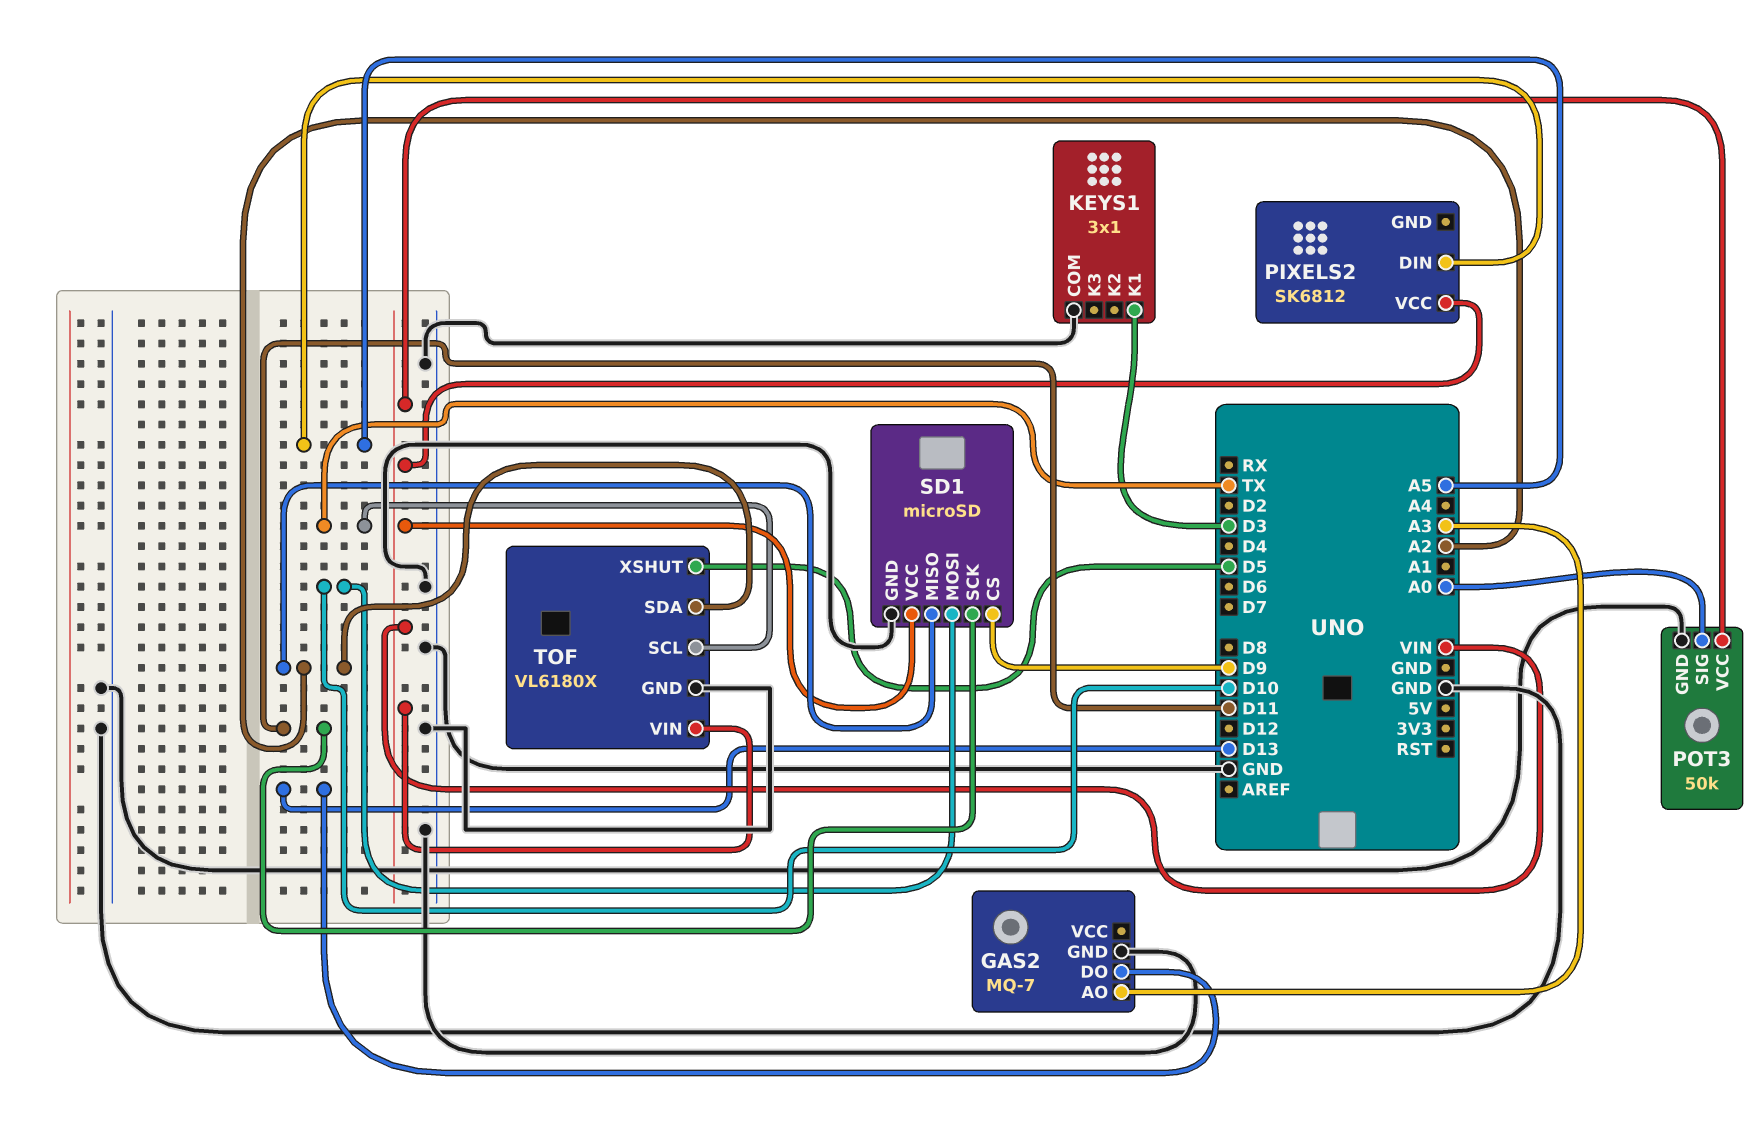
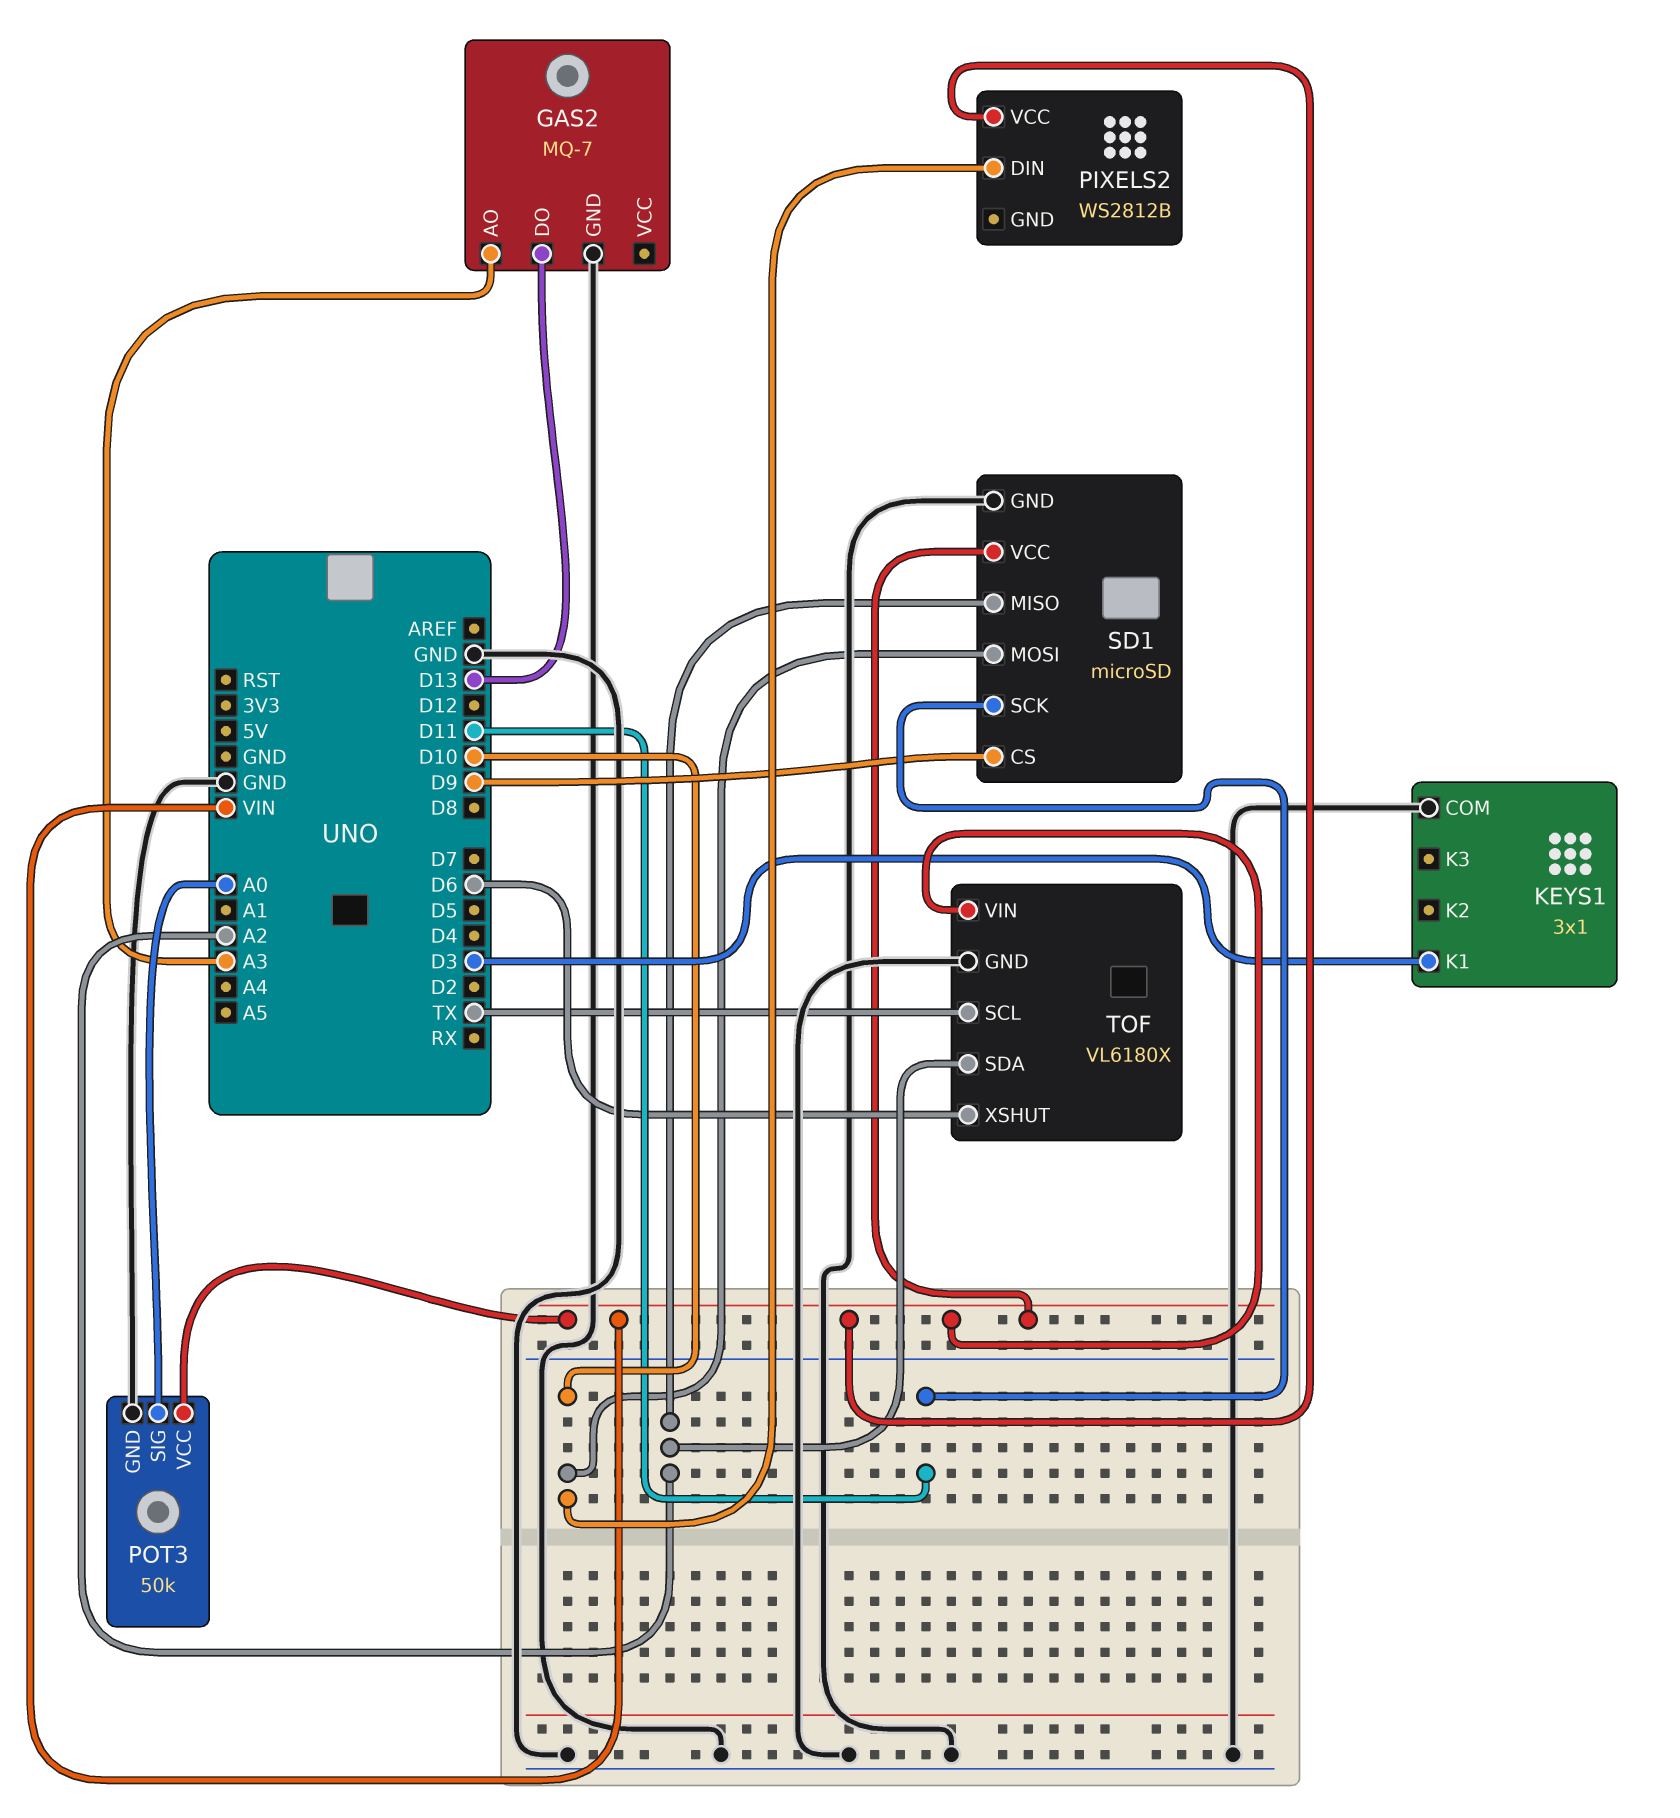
PIXELS2: SK6812 -> WS2812B
PIXELS2 pin DIN: A5 -> D10
TOF pin XSHUT: D5 -> D6

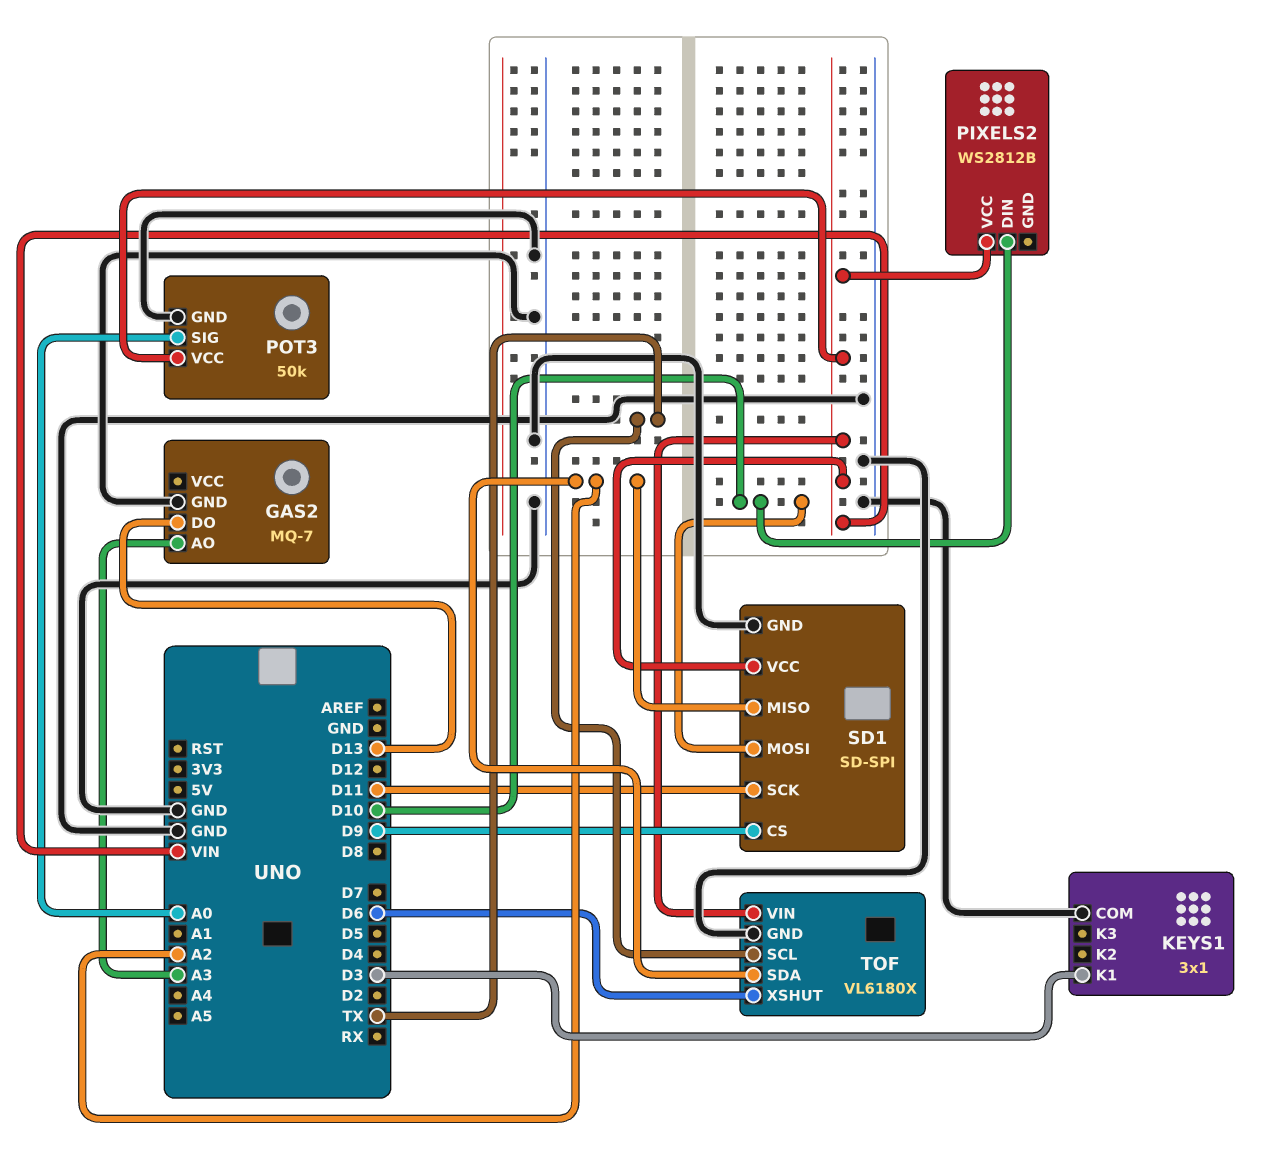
SD1: microSD -> SD-SPI

